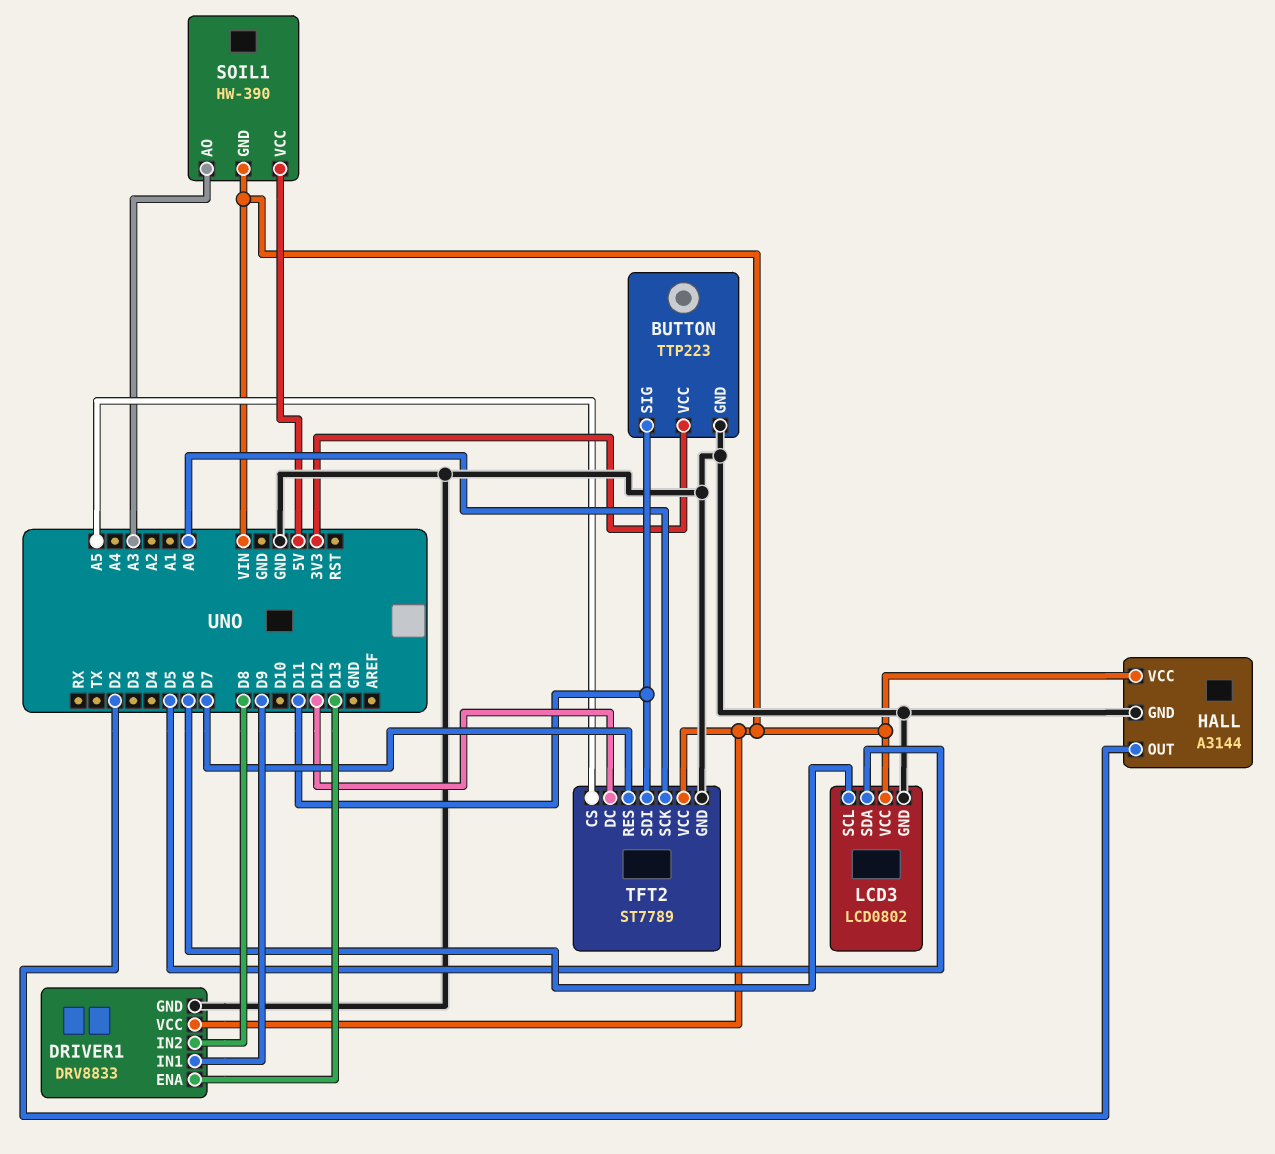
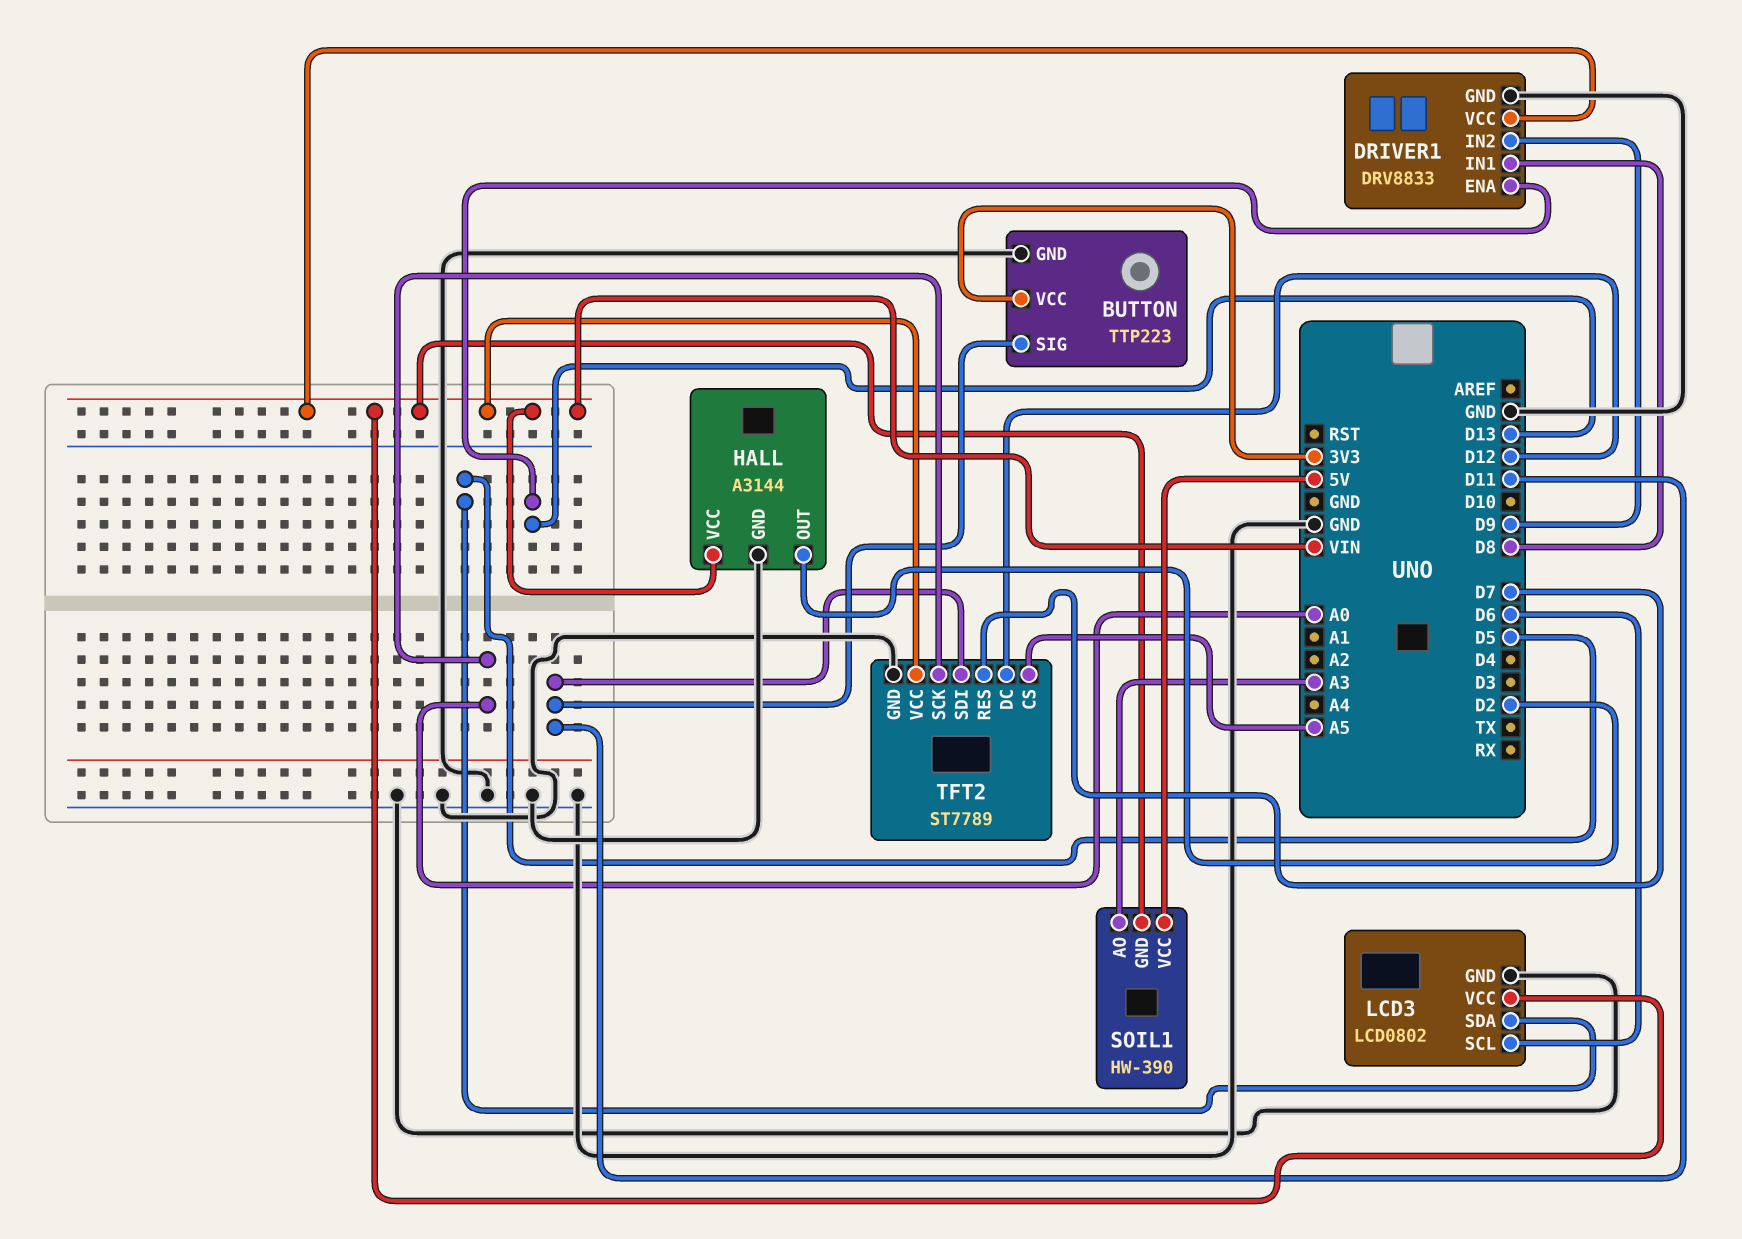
DRIVER1 pin IN1: D9 -> D8
DRIVER1 pin IN2: D8 -> D9

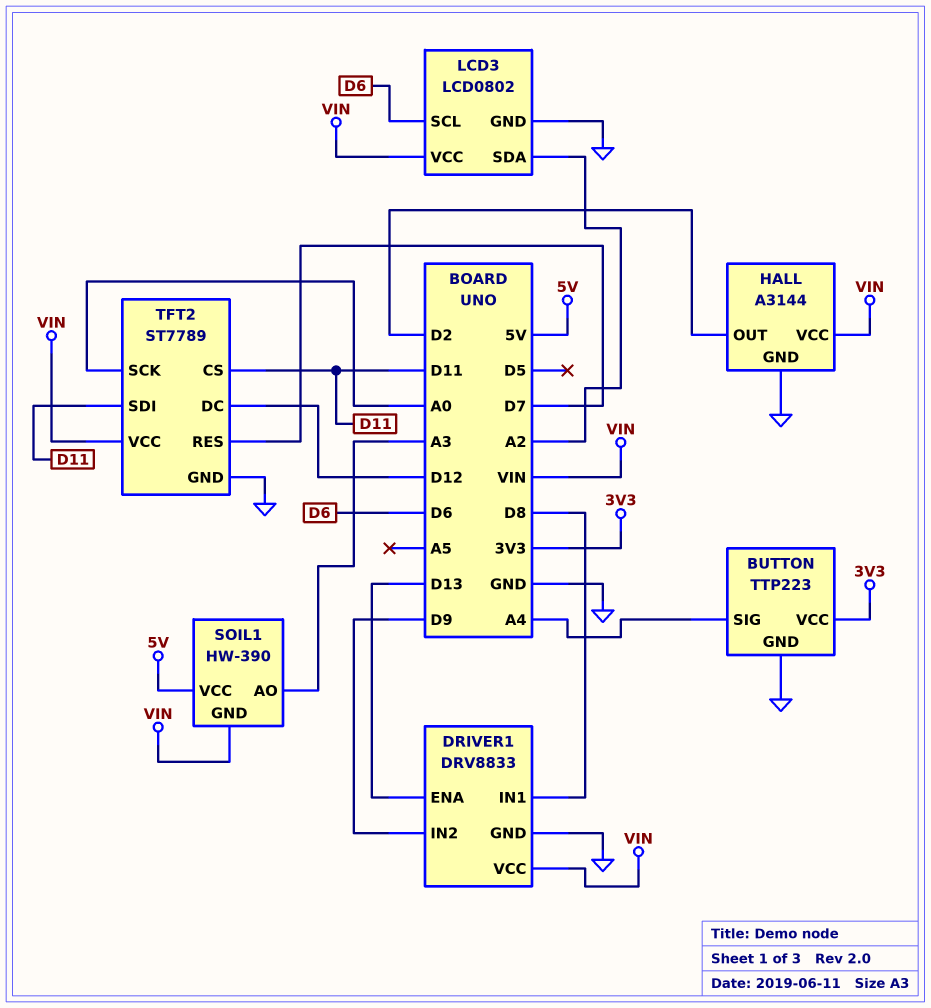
BUTTON pin SIG: D11 -> A4
LCD3 pin SDA: D5 -> A2
TFT2 pin CS: A5 -> D11

